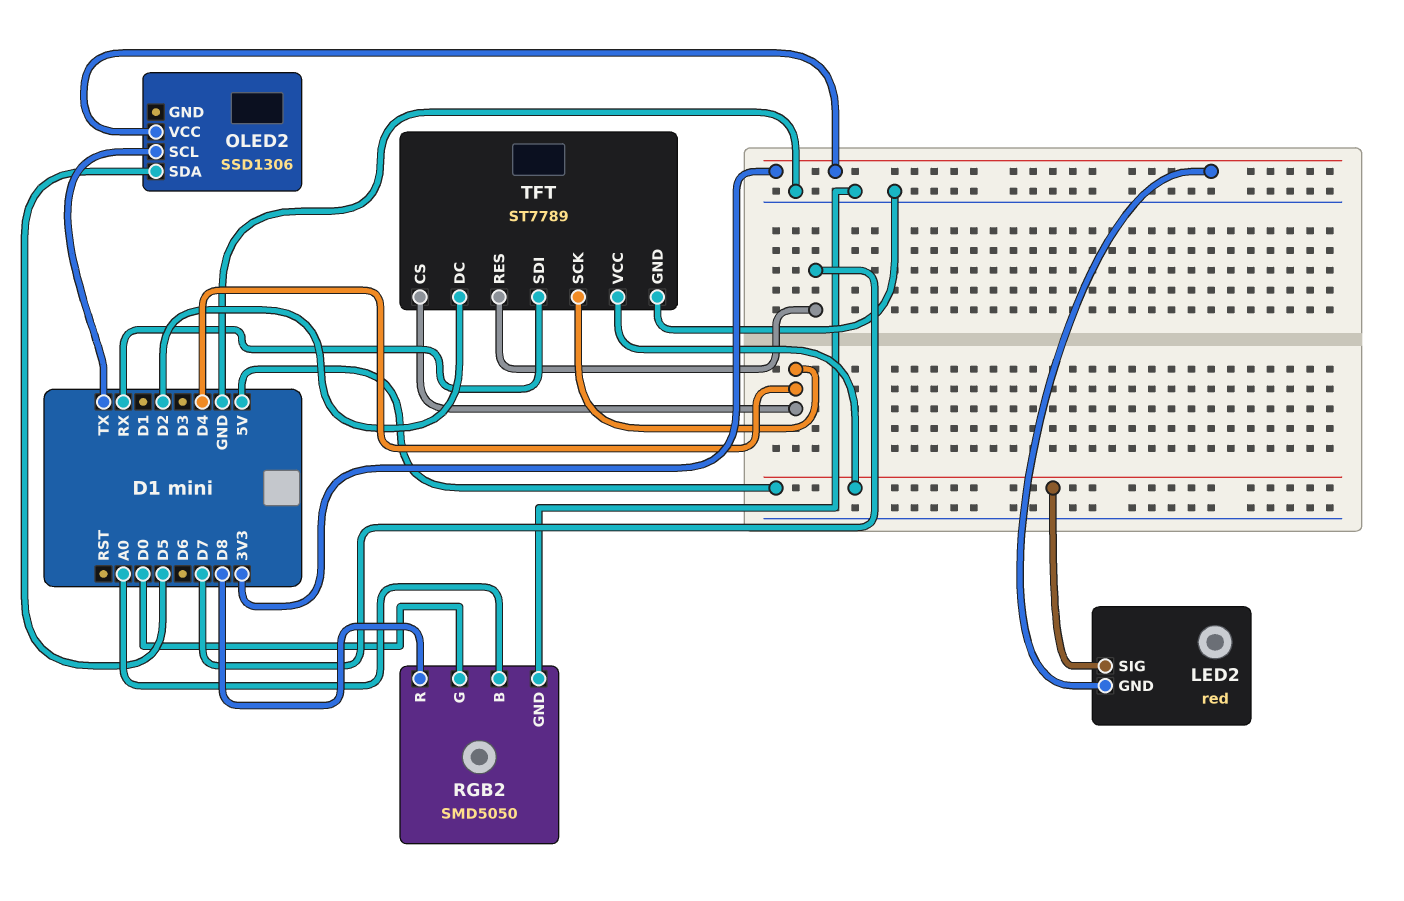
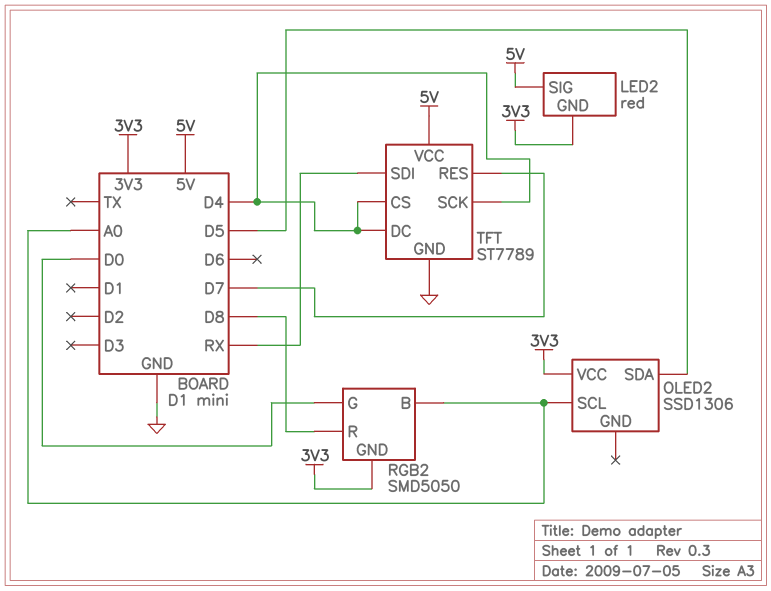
OLED2 pin SCL: TX -> A0
RGB2 pin GND: GND -> 3V3
TFT pin DC: D2 -> D4

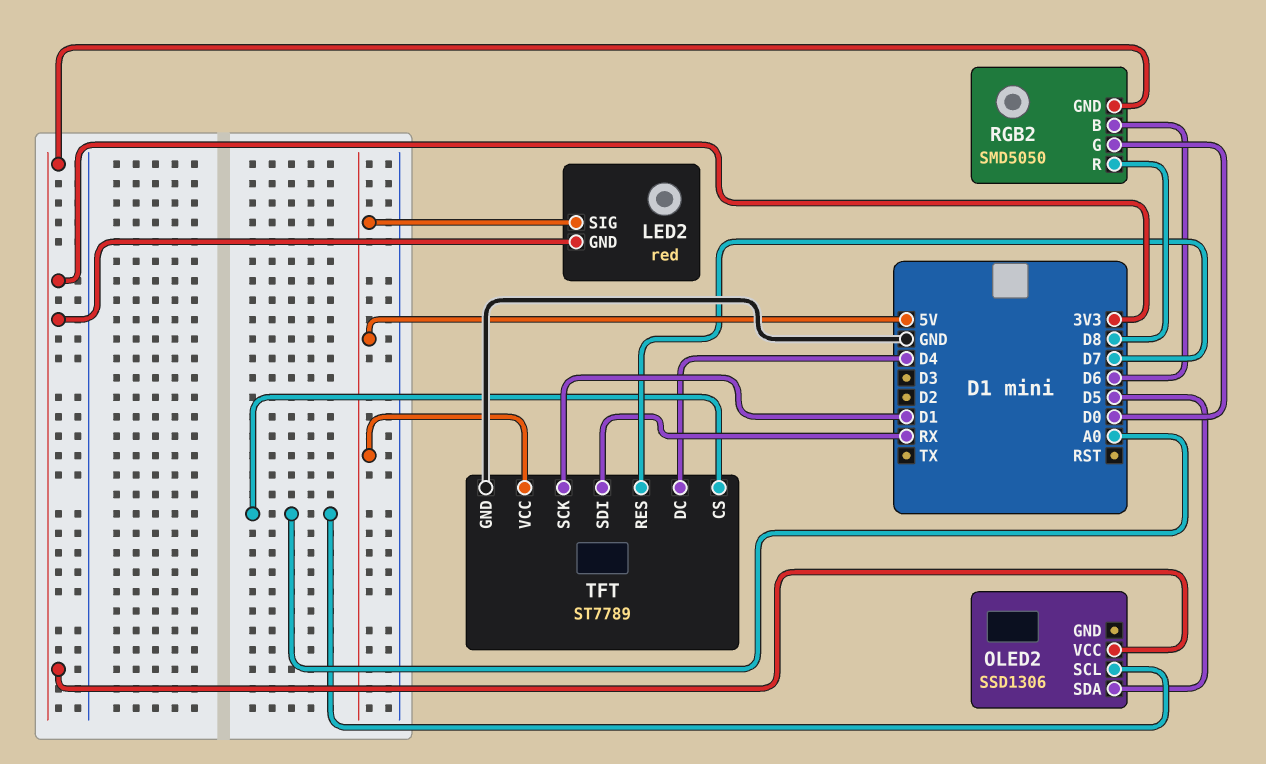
RGB2 pin B: A0 -> D6
TFT pin CS: D4 -> A0
TFT pin SCK: D4 -> D1

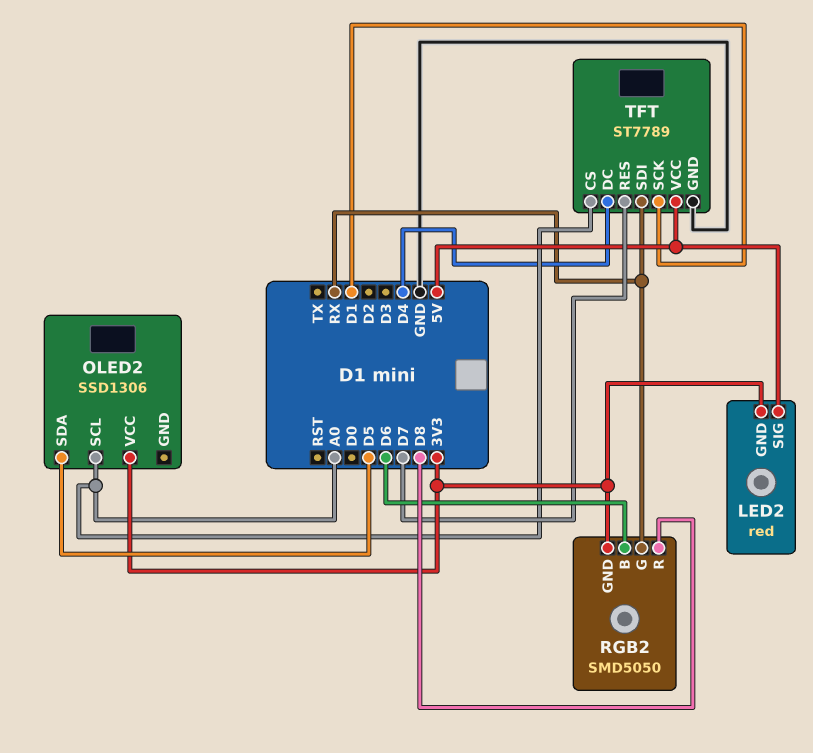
RGB2 pin G: D0 -> RX

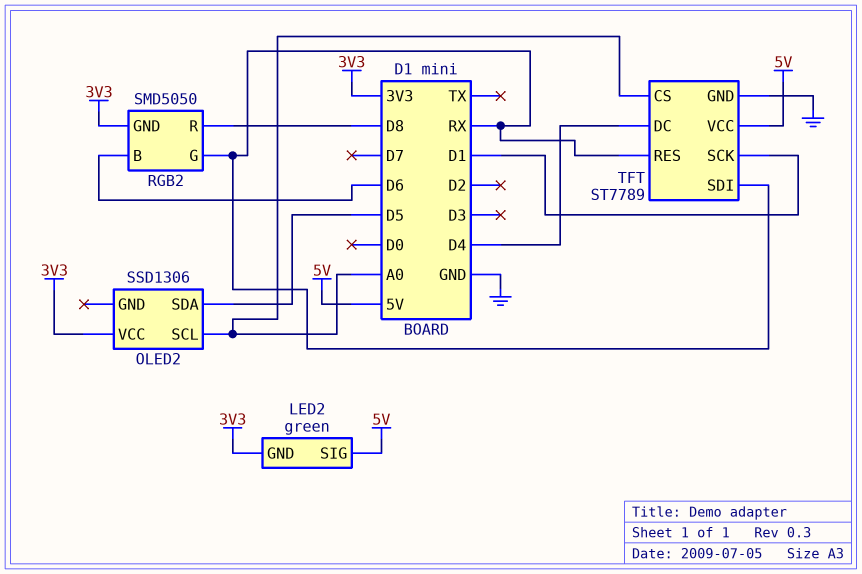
LED2: red -> green
TFT pin RES: D7 -> RX

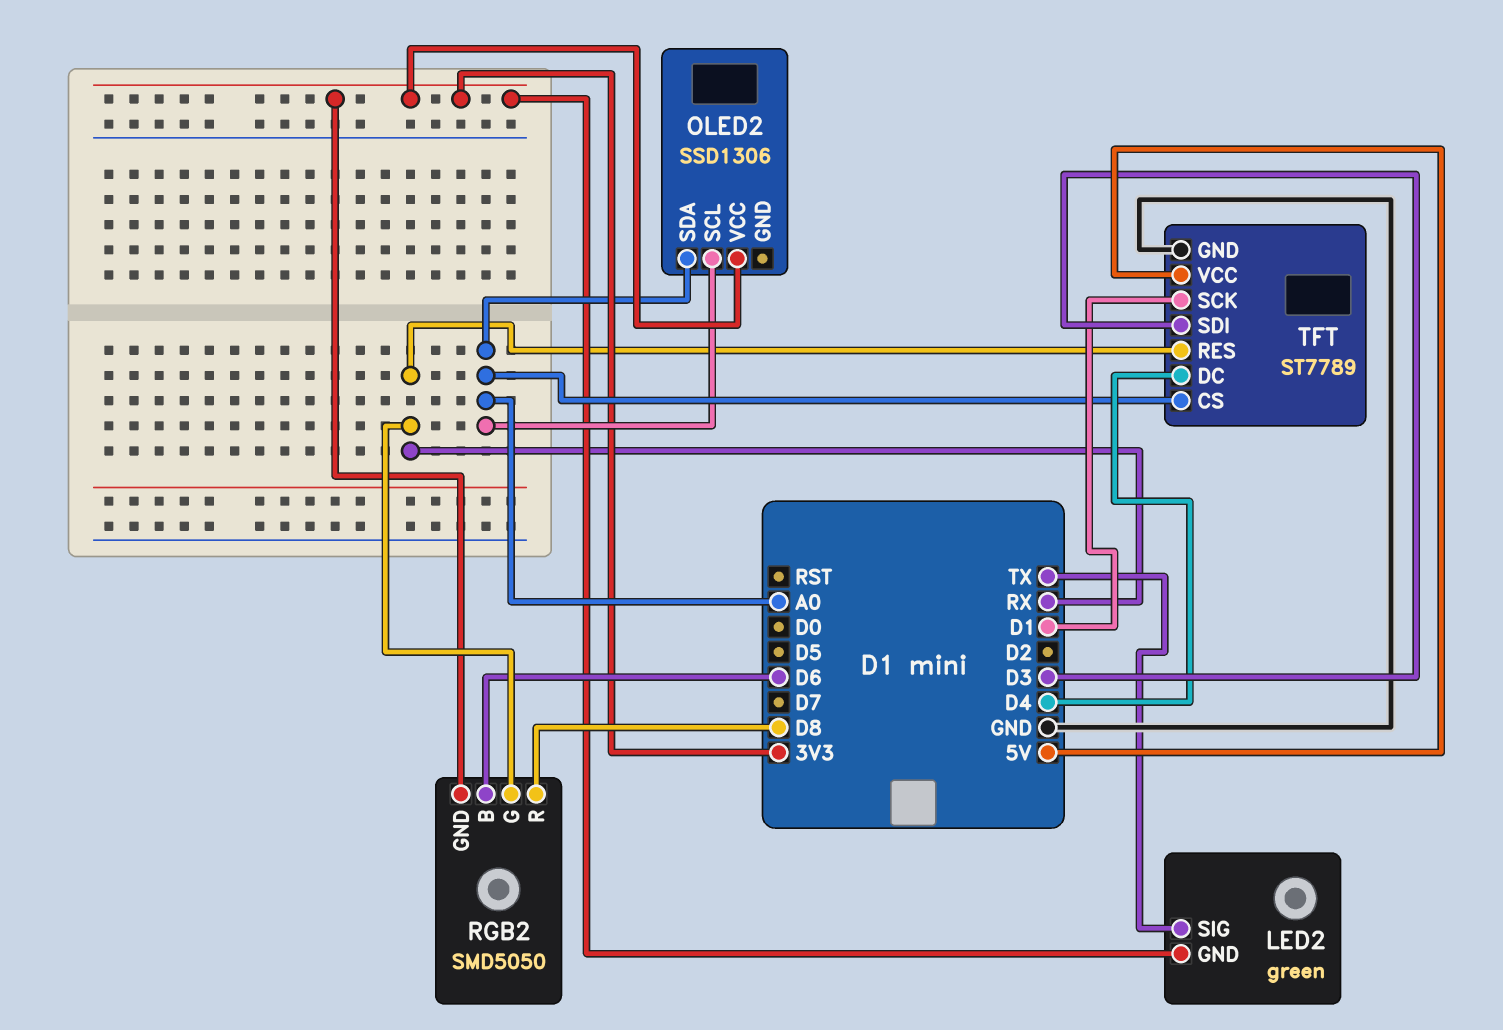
LED2 pin SIG: 5V -> TX
OLED2 pin SDA: D5 -> A0
TFT pin SDI: RX -> D3

